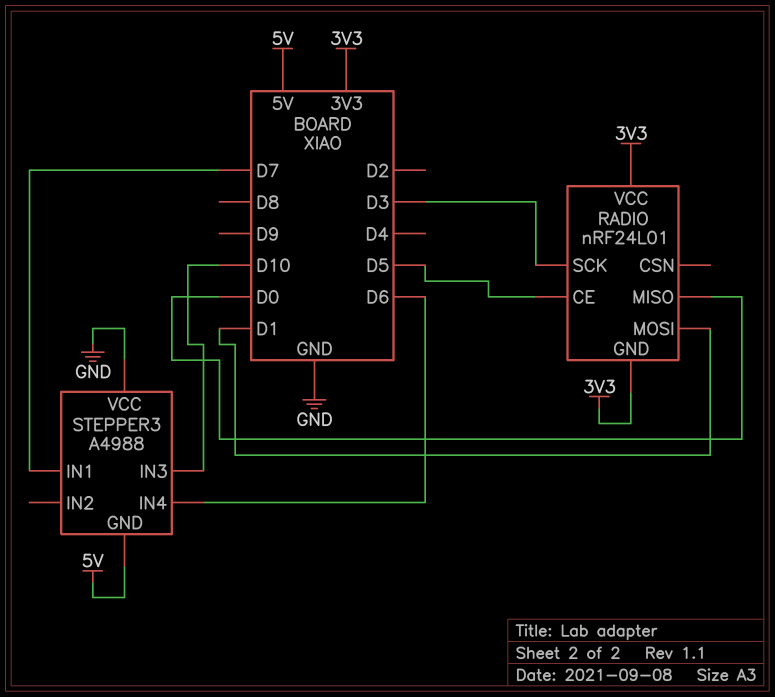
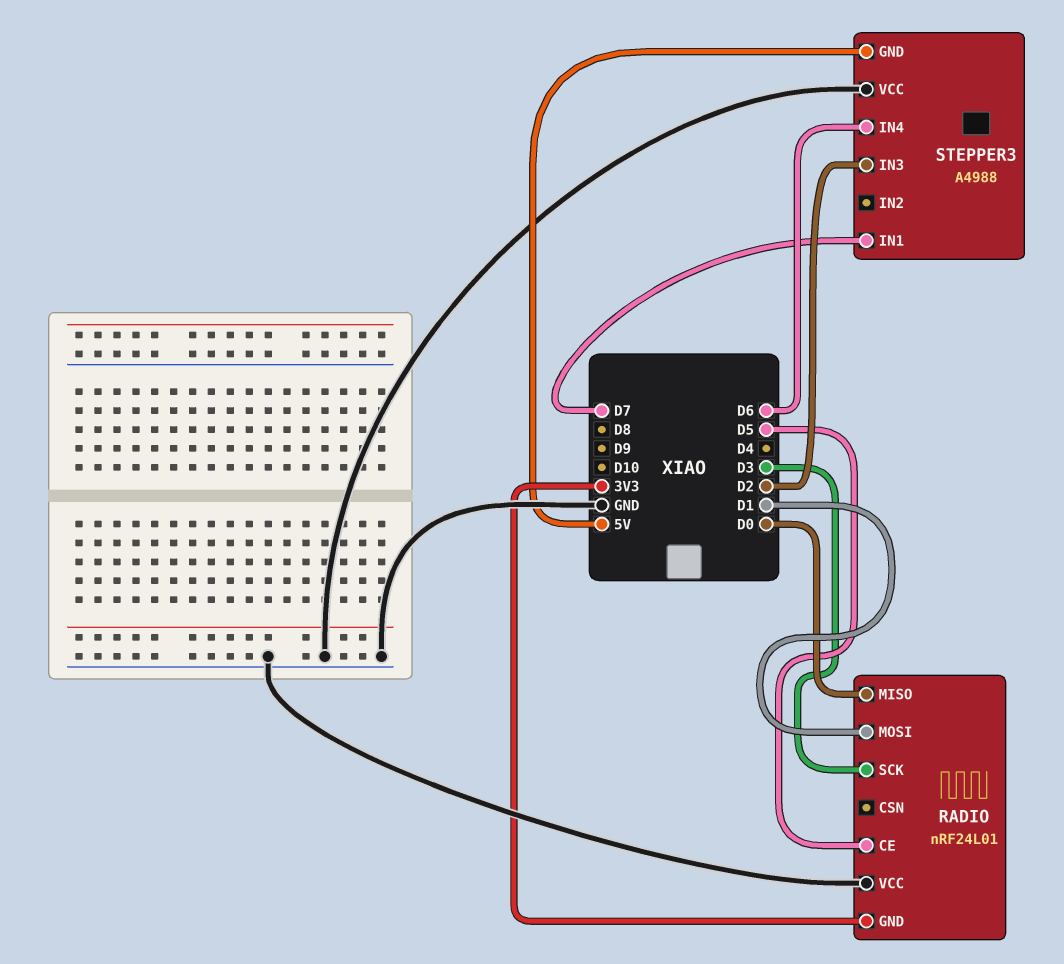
RADIO pin VCC: 3V3 -> GND
STEPPER3 pin IN3: D10 -> D2

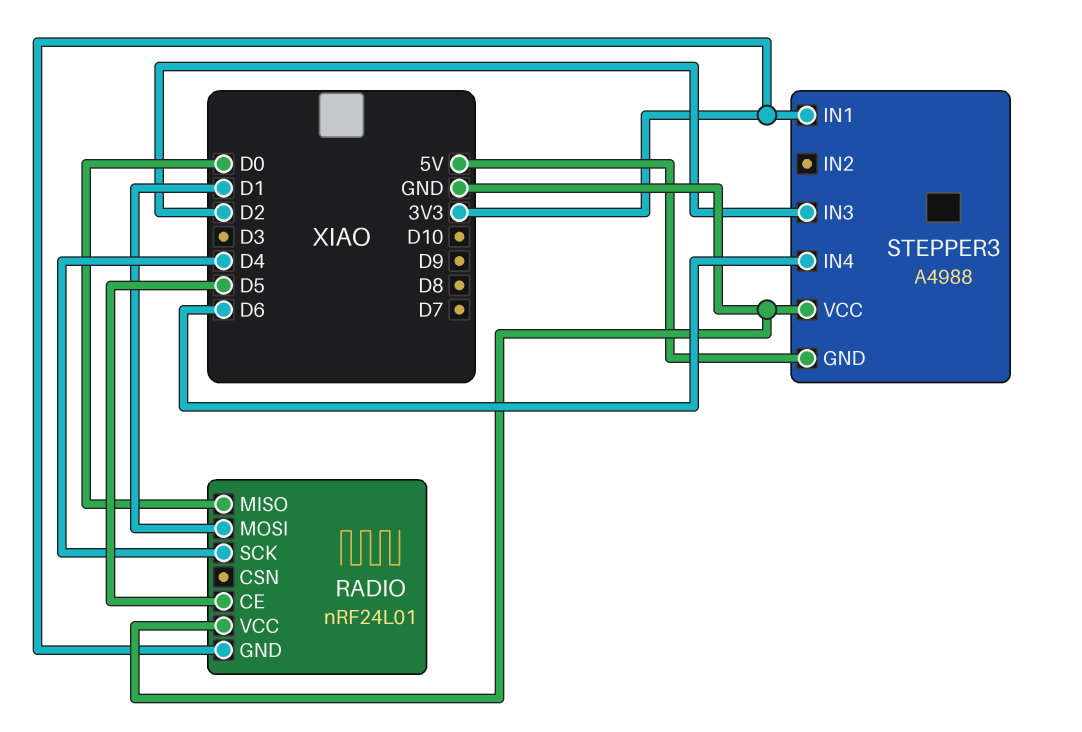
RADIO pin SCK: D3 -> D4
STEPPER3 pin IN1: D7 -> 3V3

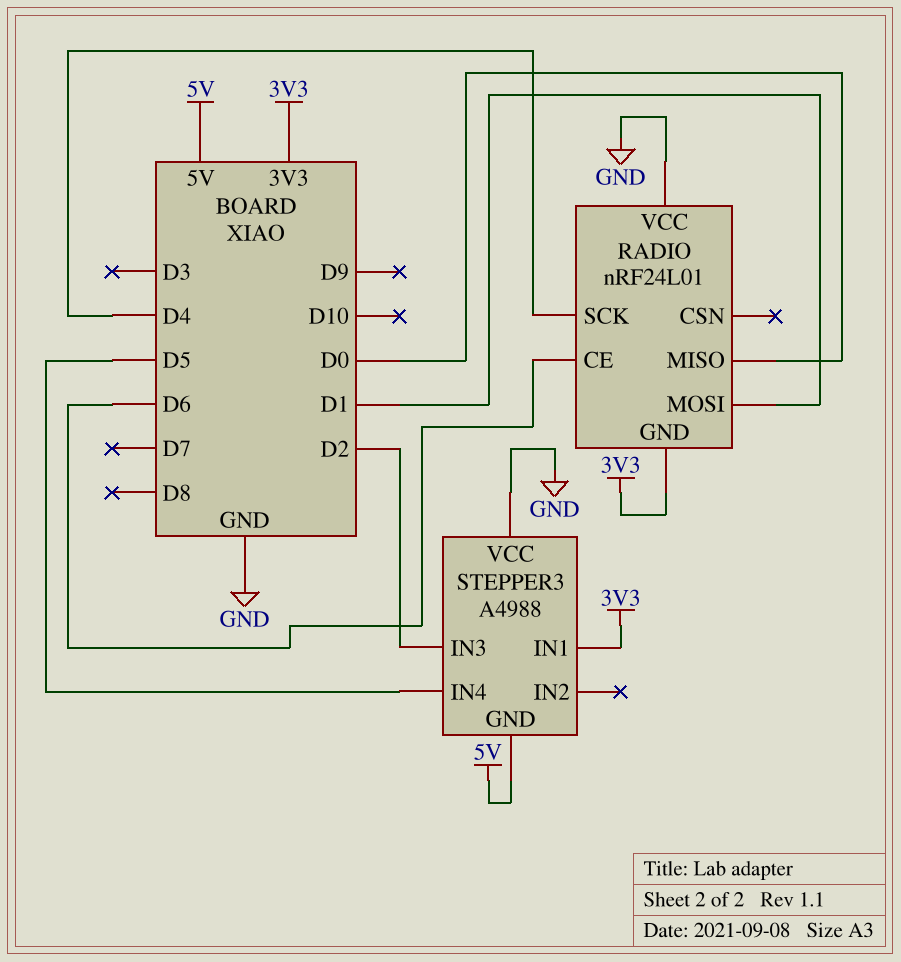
RADIO pin CE: D5 -> D6
STEPPER3 pin IN4: D6 -> D5

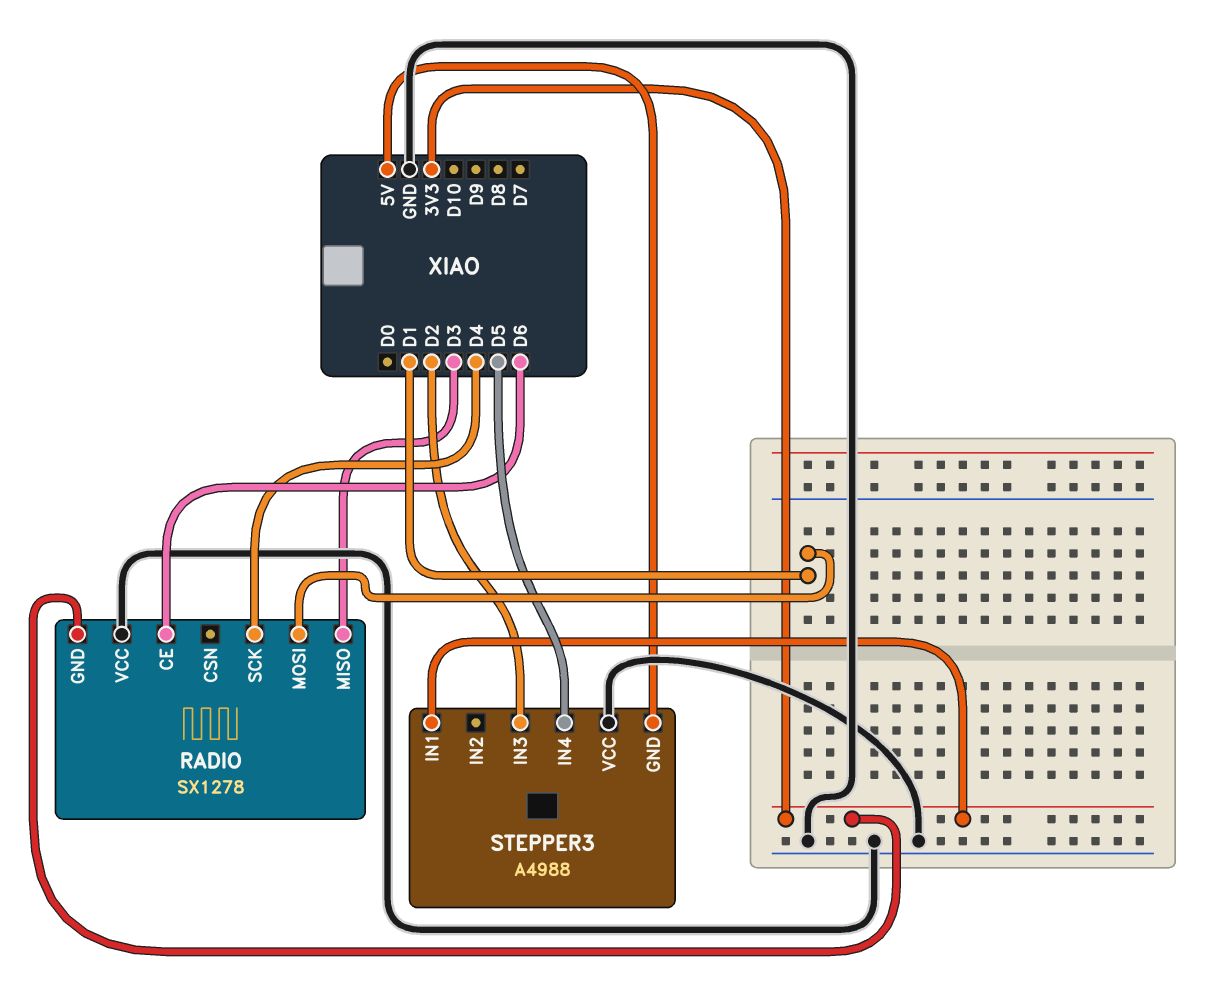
RADIO: nRF24L01 -> SX1278
RADIO pin MISO: D0 -> D3

